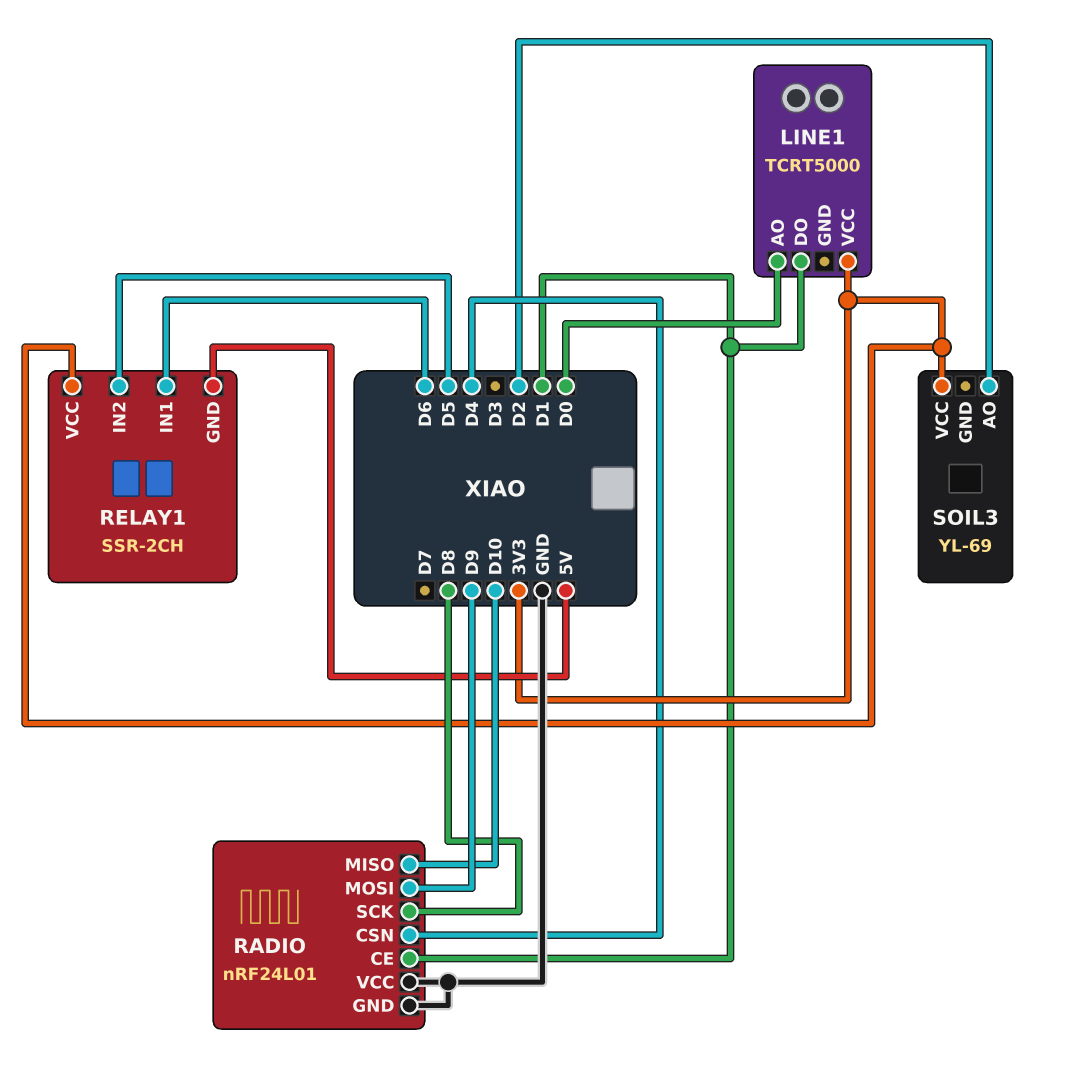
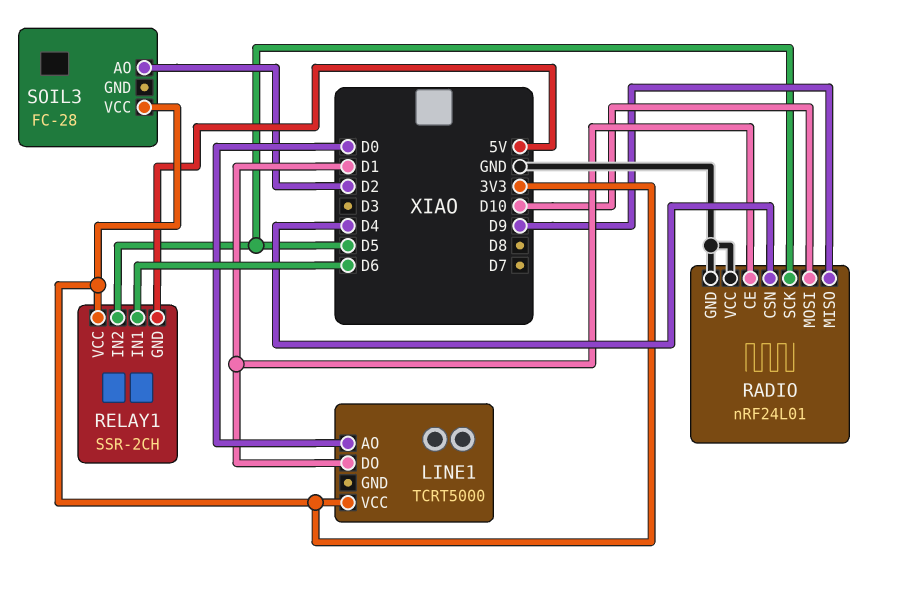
RADIO pin MISO: D10 -> D9
RADIO pin MOSI: D9 -> D10
RADIO pin SCK: D8 -> D5
SOIL3: YL-69 -> FC-28

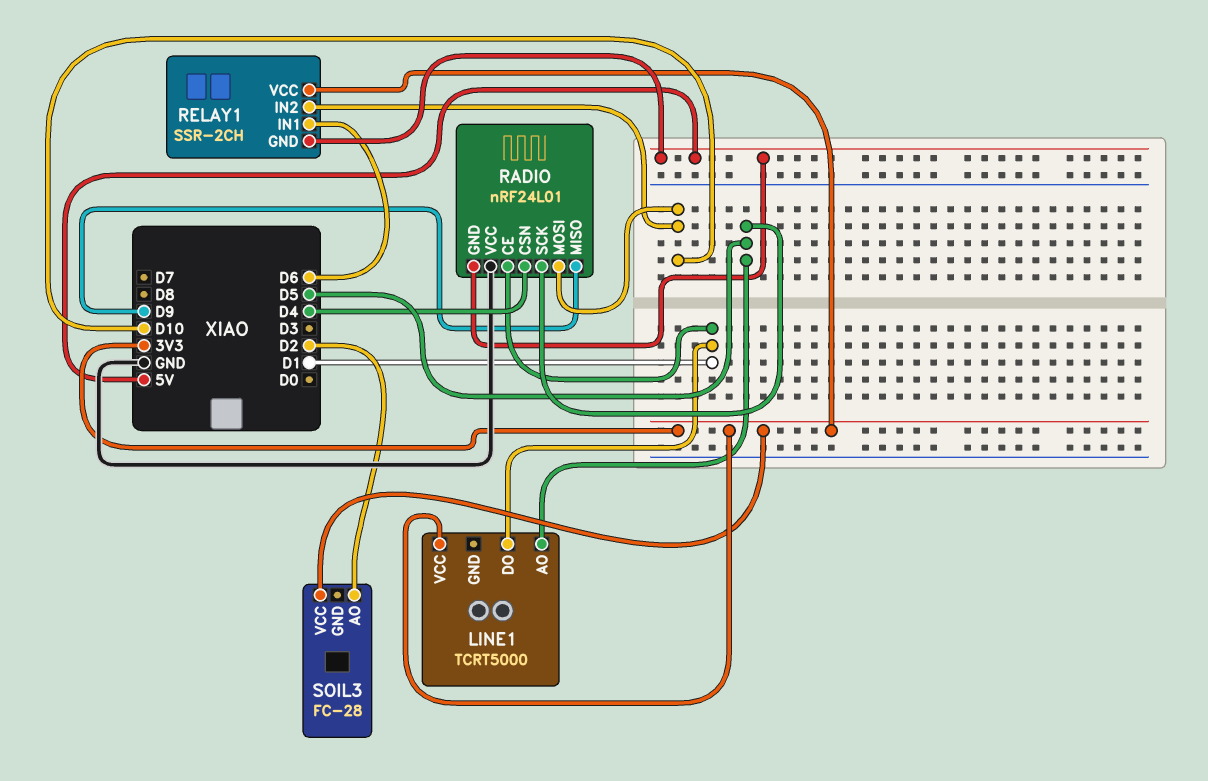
LINE1 pin AO: D0 -> D5
RADIO pin GND: GND -> 5V
RELAY1 pin IN2: D5 -> D10

